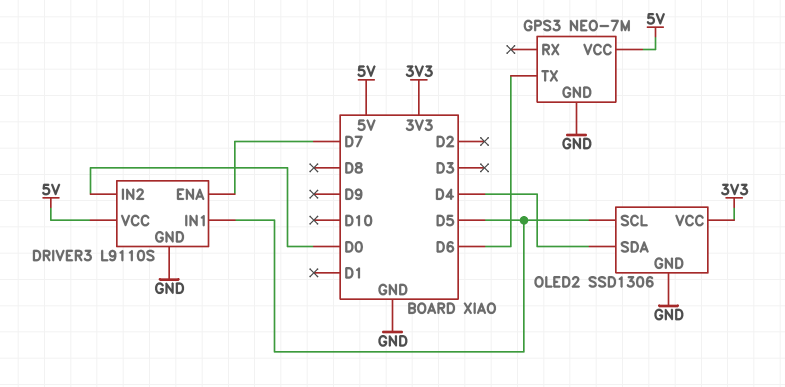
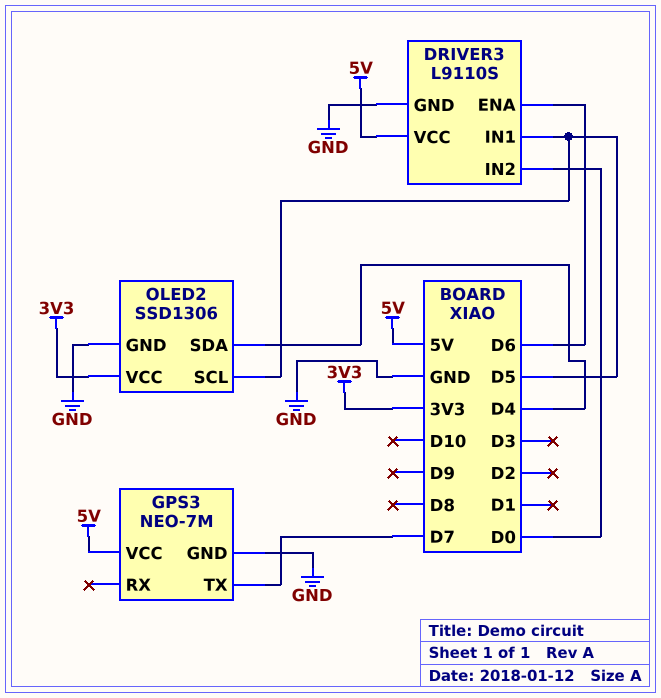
DRIVER3 pin ENA: D7 -> D6
GPS3 pin TX: D6 -> D7

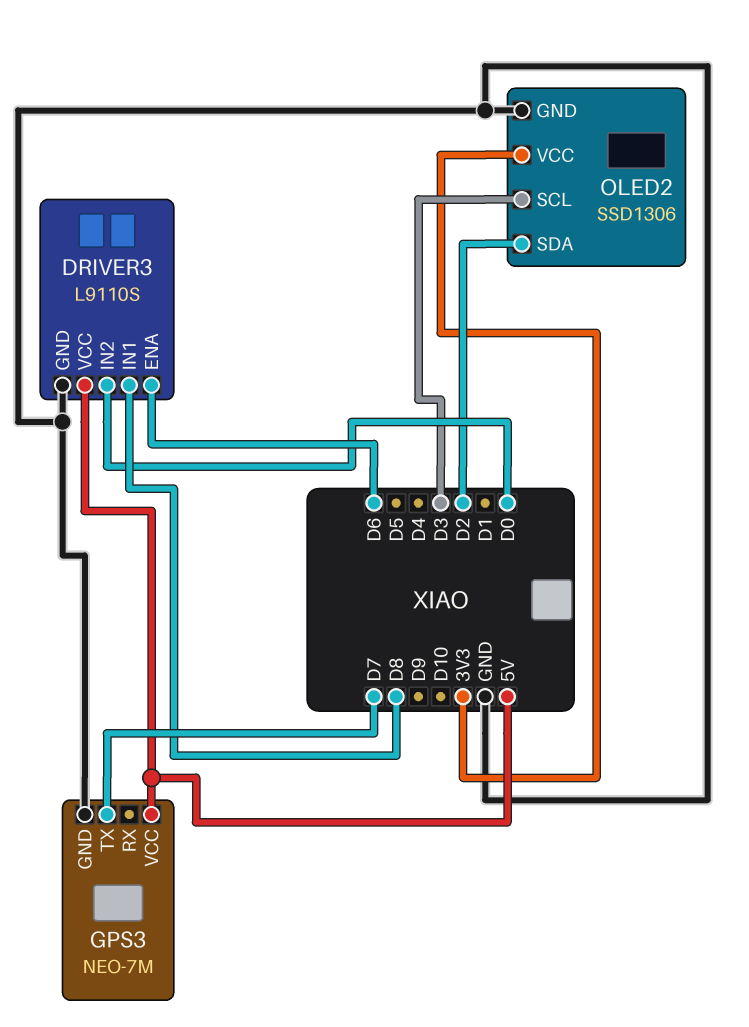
DRIVER3 pin IN1: D5 -> D8
OLED2 pin SCL: D5 -> D3
OLED2 pin SDA: D4 -> D2

